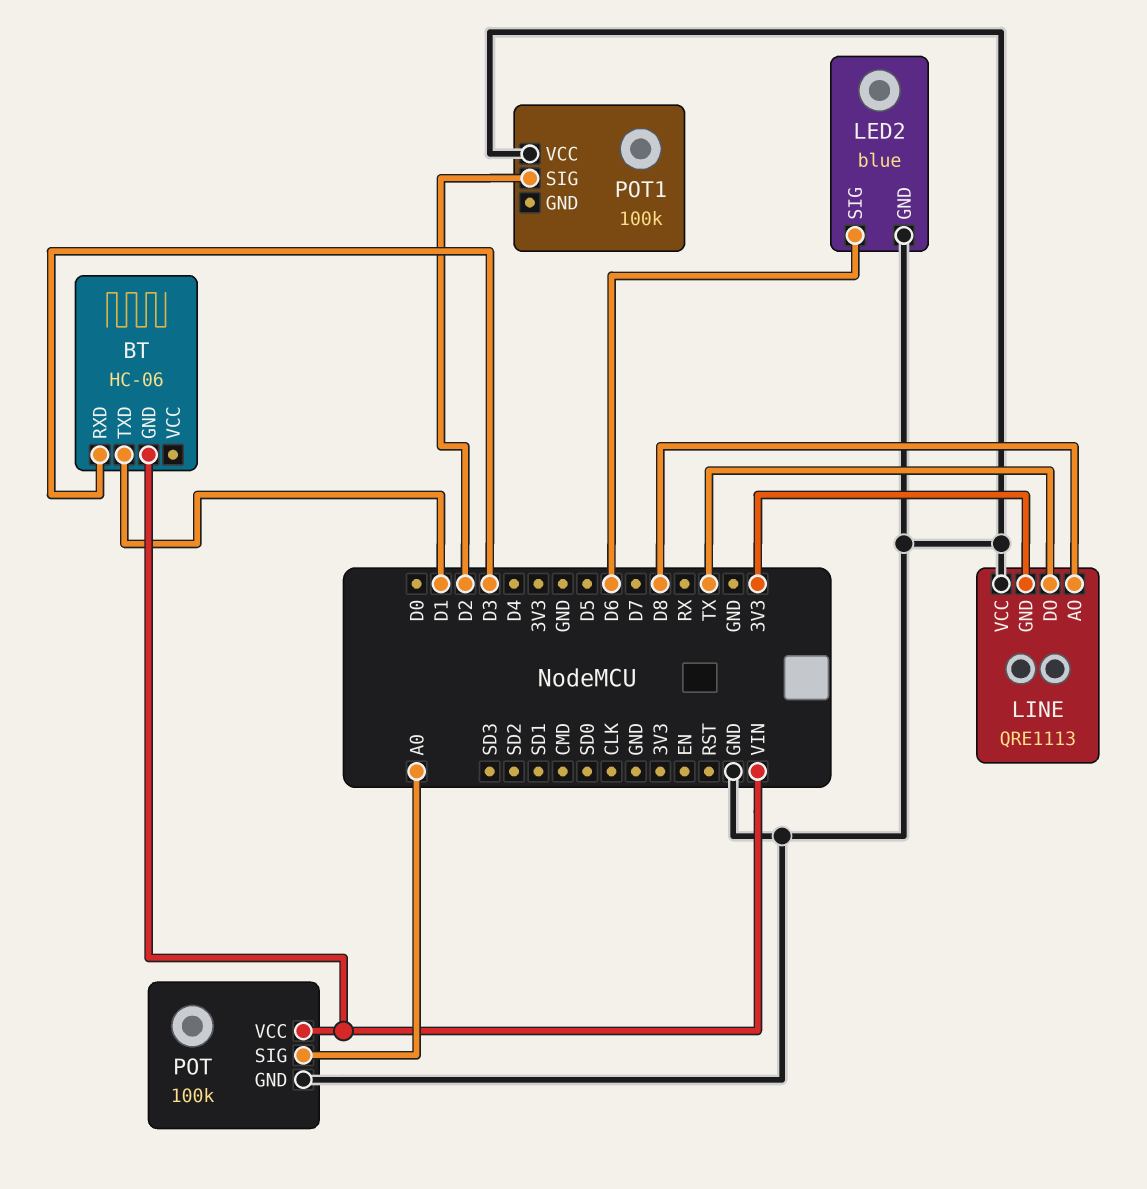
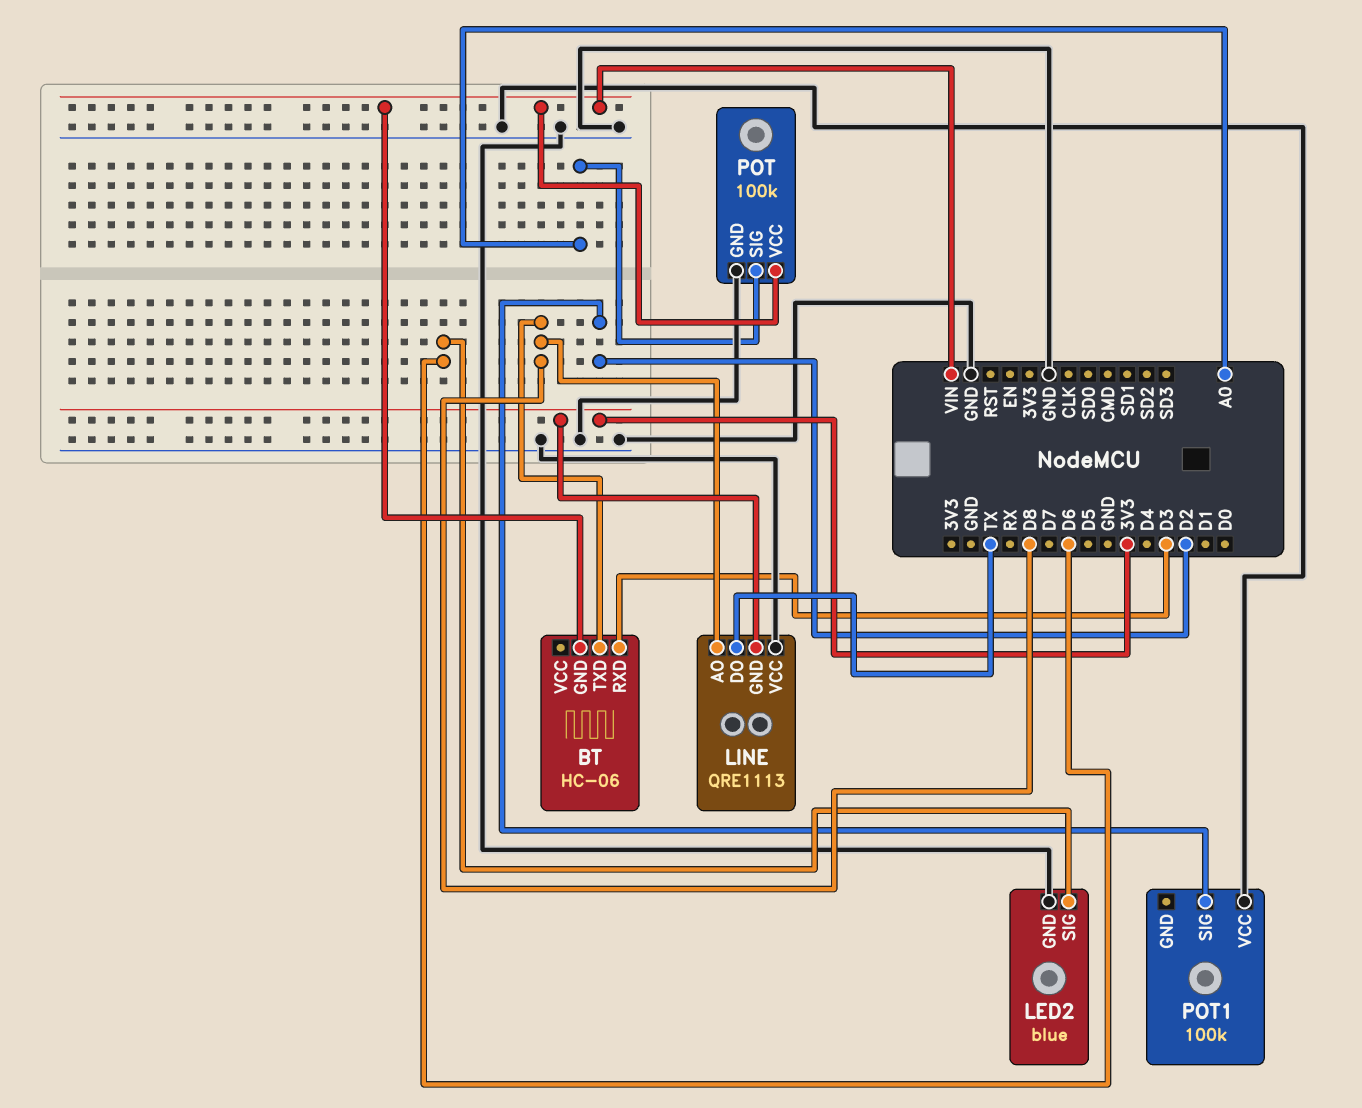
BT pin TXD: D1 -> D8

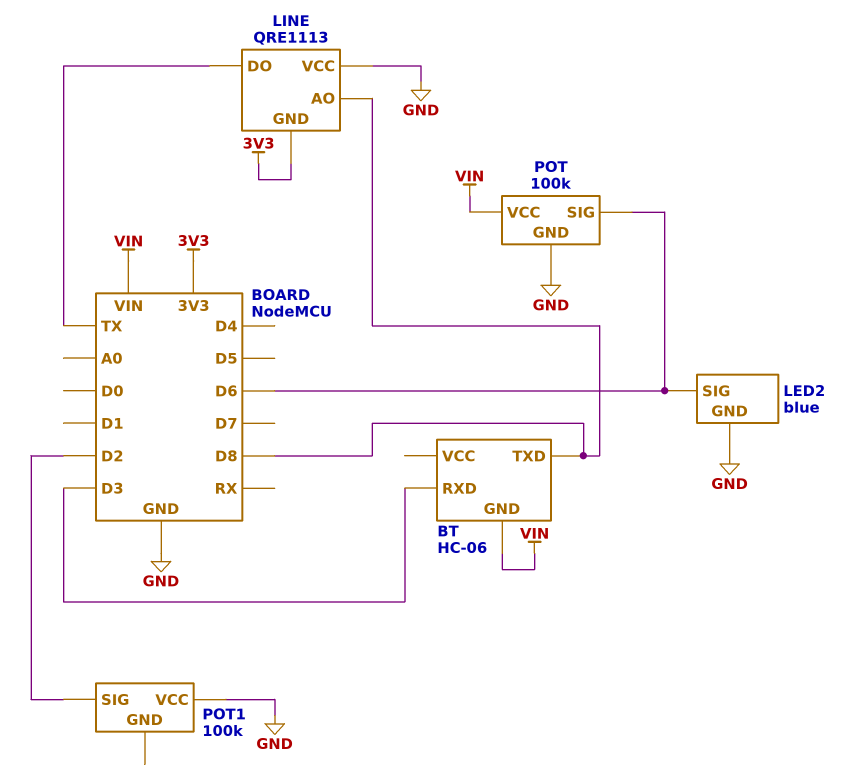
POT pin SIG: A0 -> D6

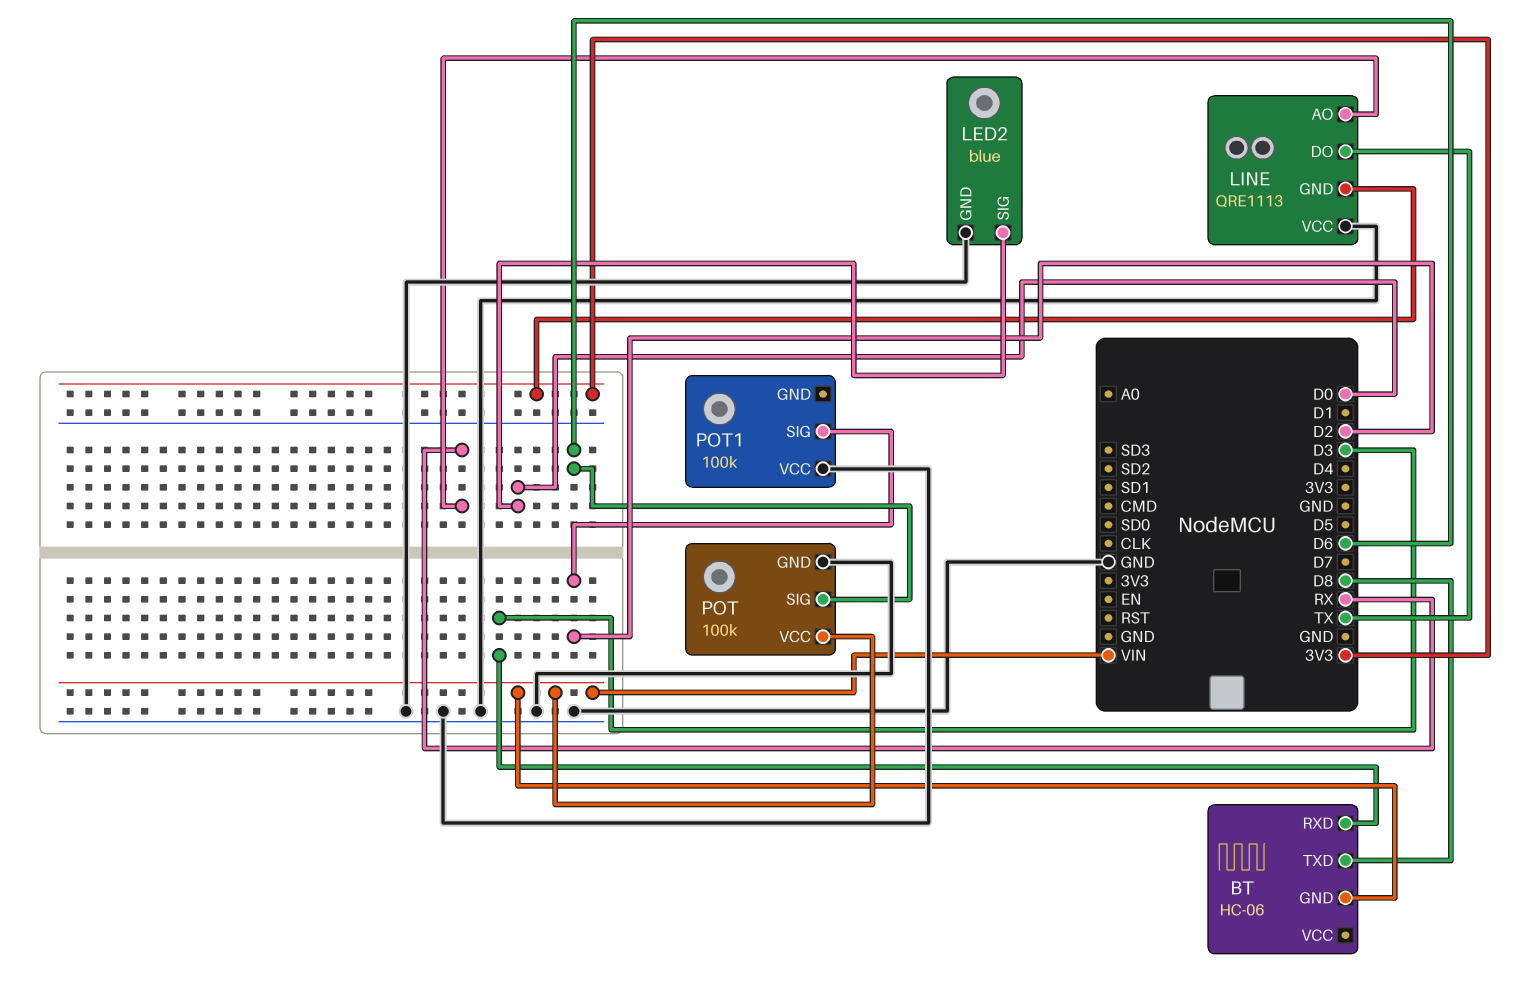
LED2 pin SIG: D6 -> D0
LINE pin AO: D8 -> RX

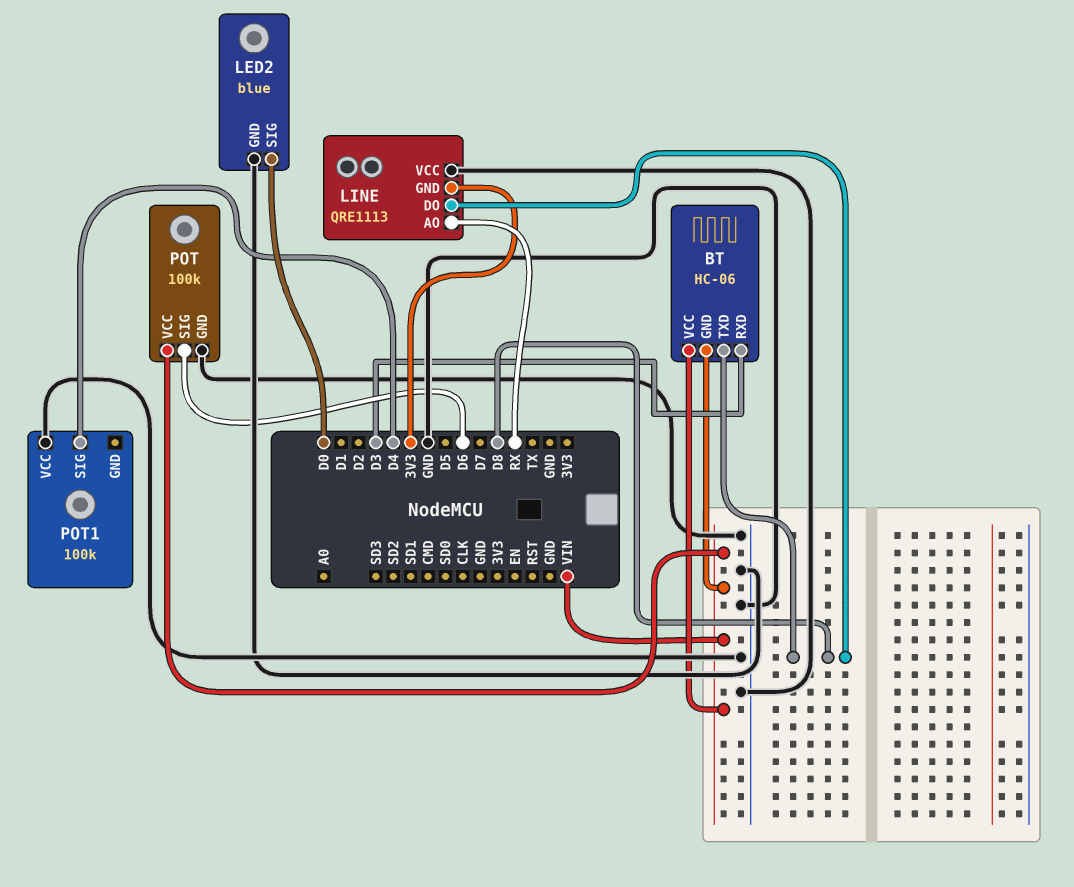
BT pin VCC: none -> VIN
LINE pin DO: TX -> D8
POT1 pin SIG: D2 -> D4

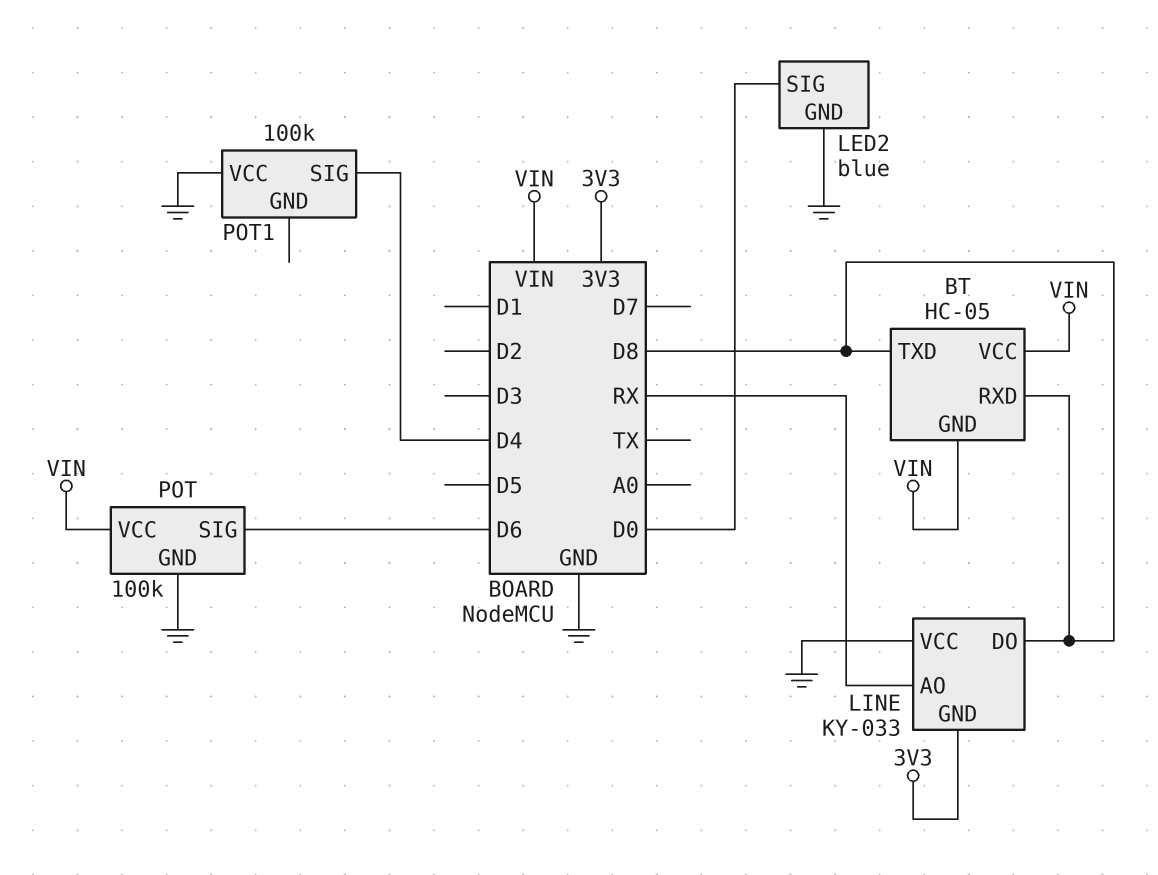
BT: HC-06 -> HC-05
BT pin RXD: D3 -> D8
LINE: QRE1113 -> KY-033

